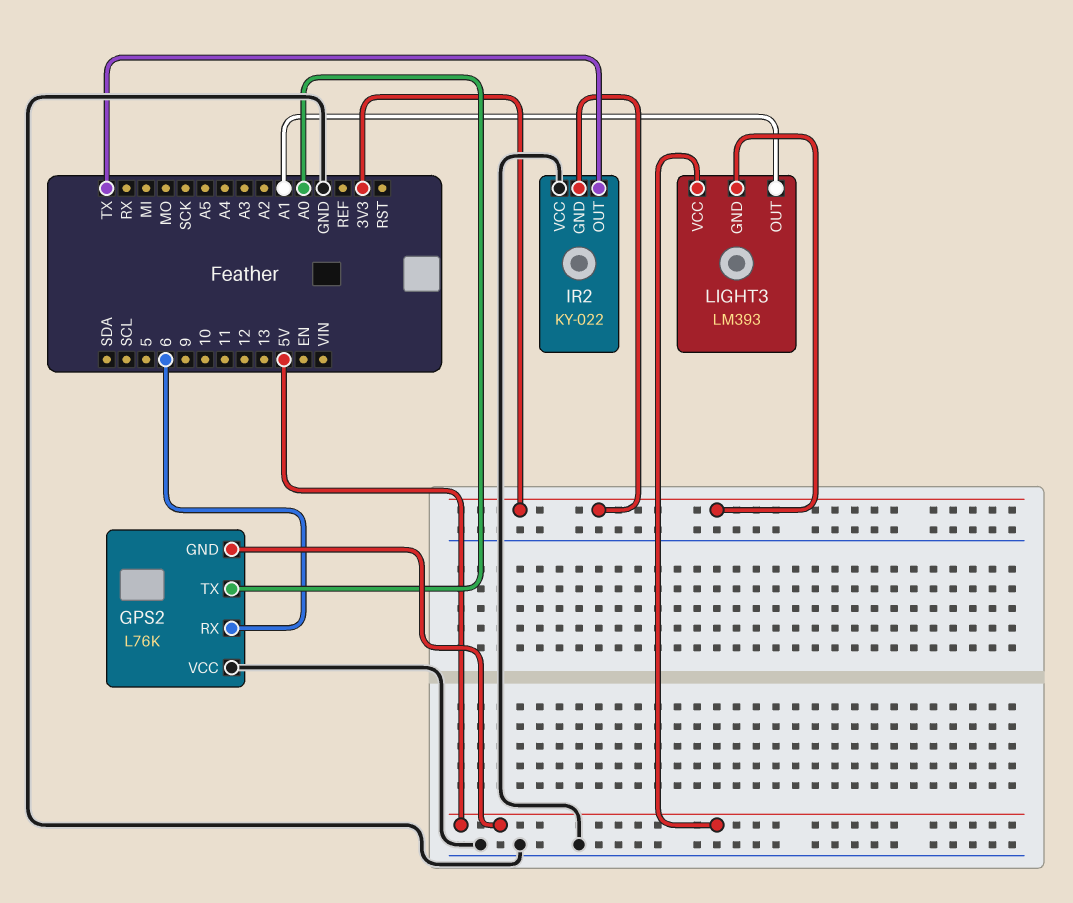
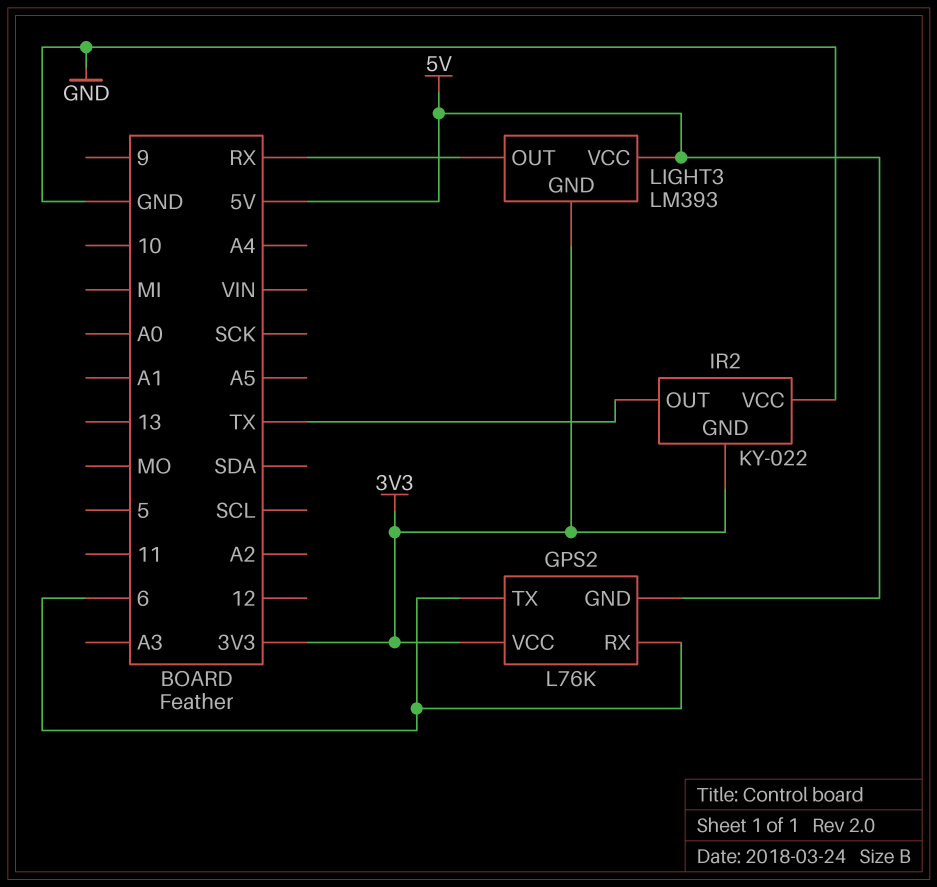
GPS2 pin TX: A0 -> 6
GPS2 pin VCC: GND -> 3V3
LIGHT3 pin OUT: A1 -> RX

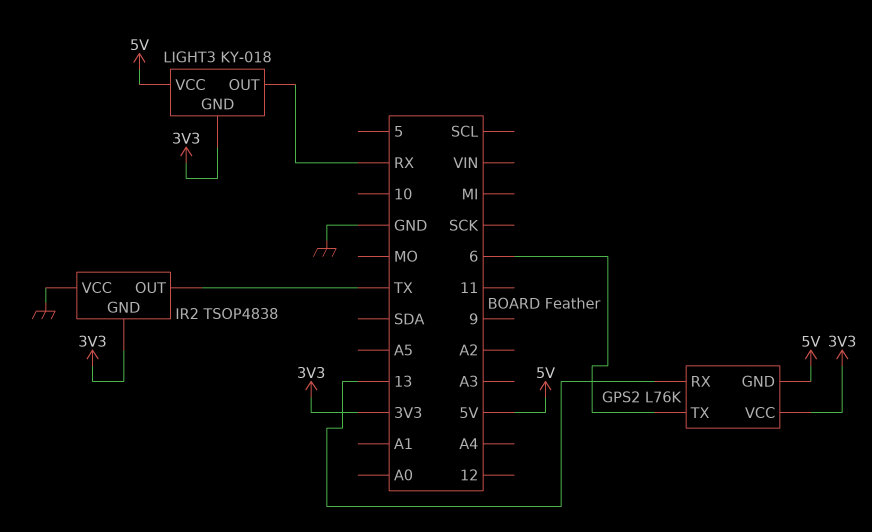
GPS2 pin RX: 6 -> 13
IR2: KY-022 -> TSOP4838
LIGHT3: LM393 -> KY-018

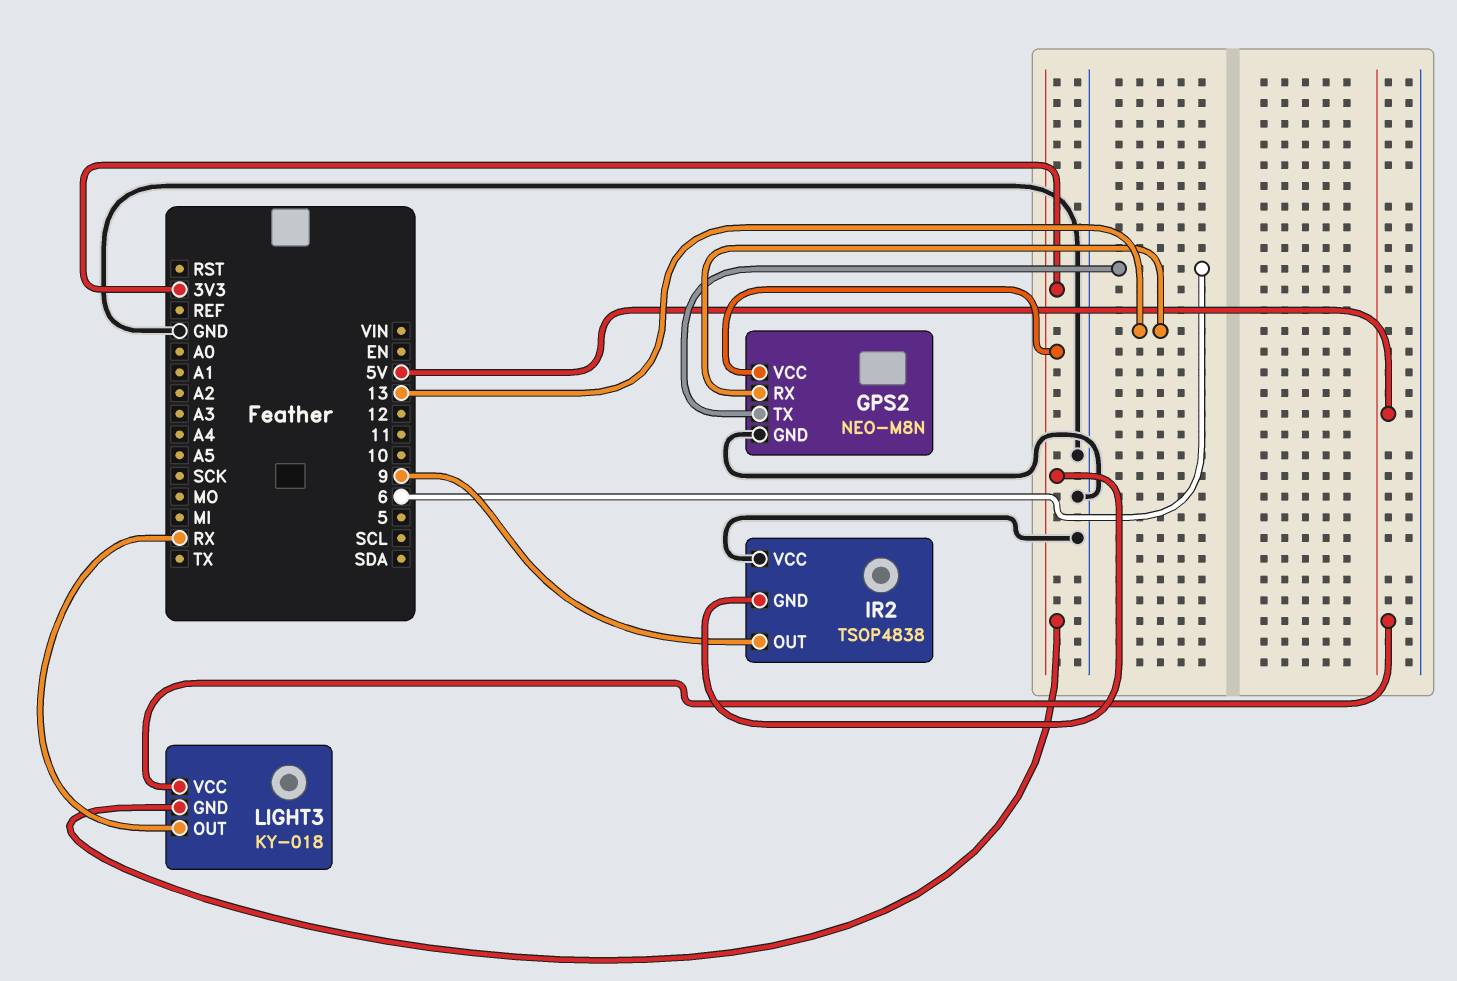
GPS2: L76K -> NEO-M8N
GPS2 pin GND: 5V -> GND
IR2 pin OUT: TX -> 9

